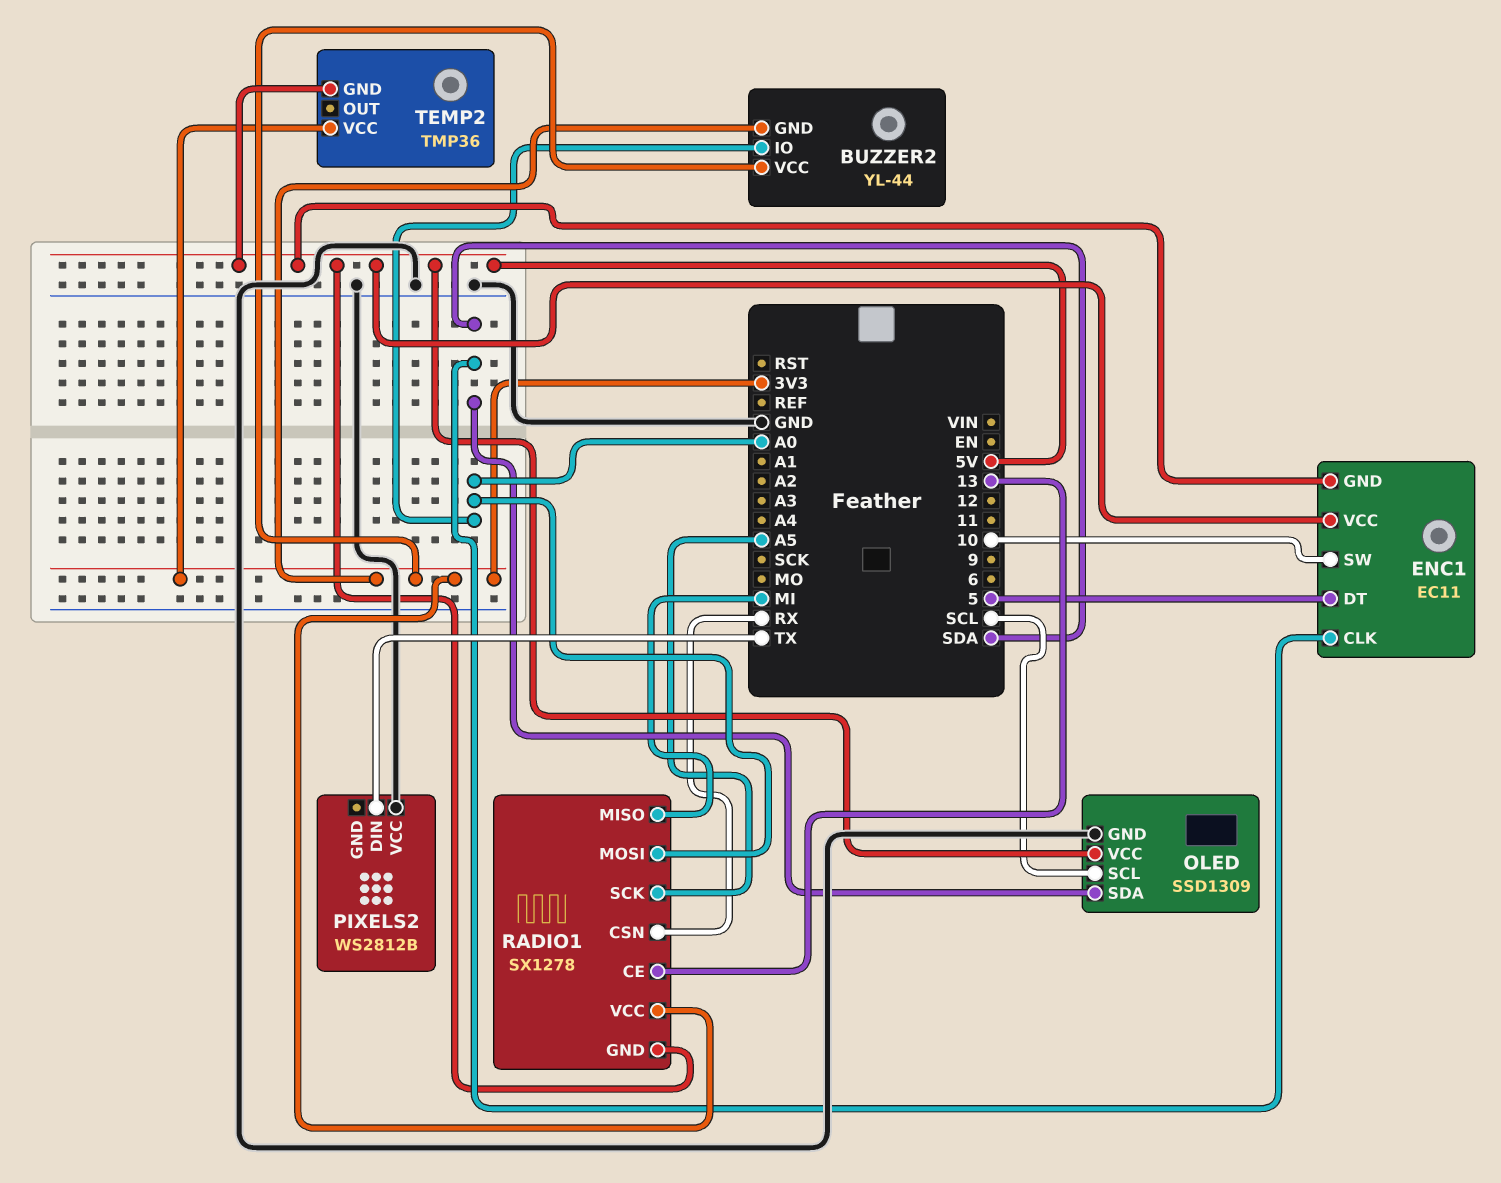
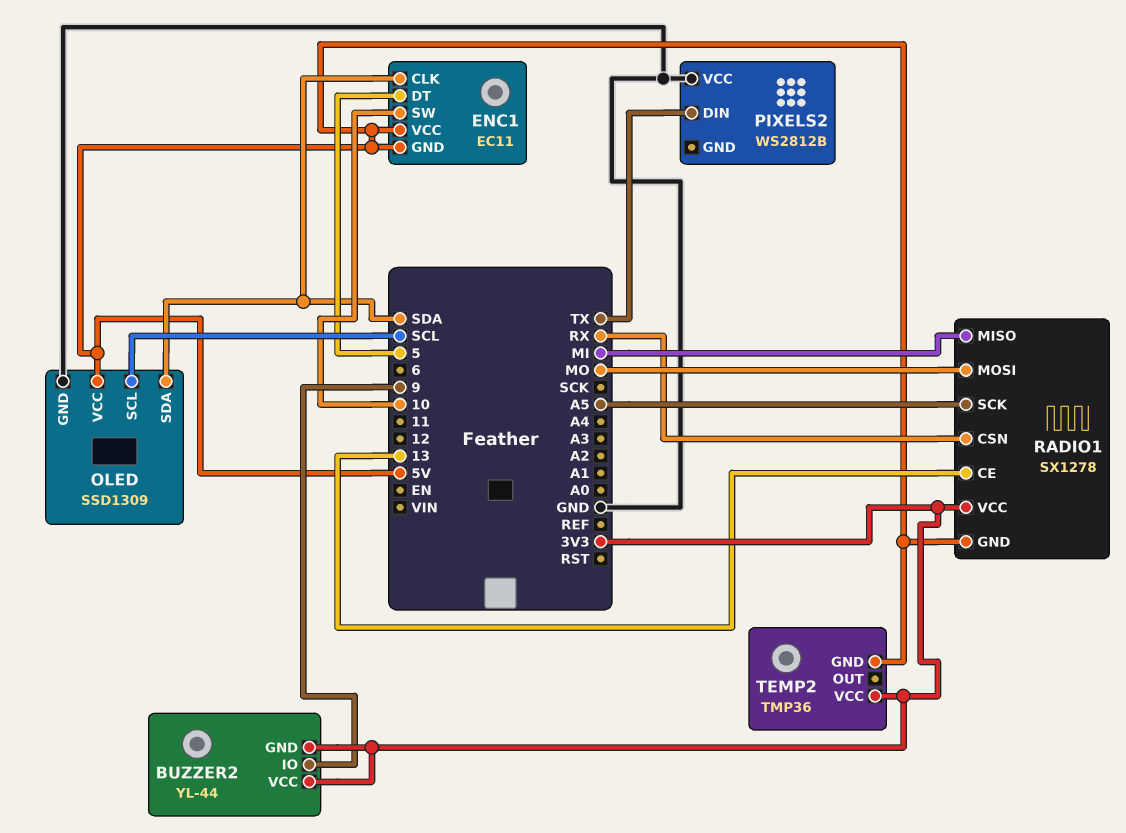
BUZZER2 pin IO: A0 -> 9
RADIO1 pin MOSI: A0 -> MO

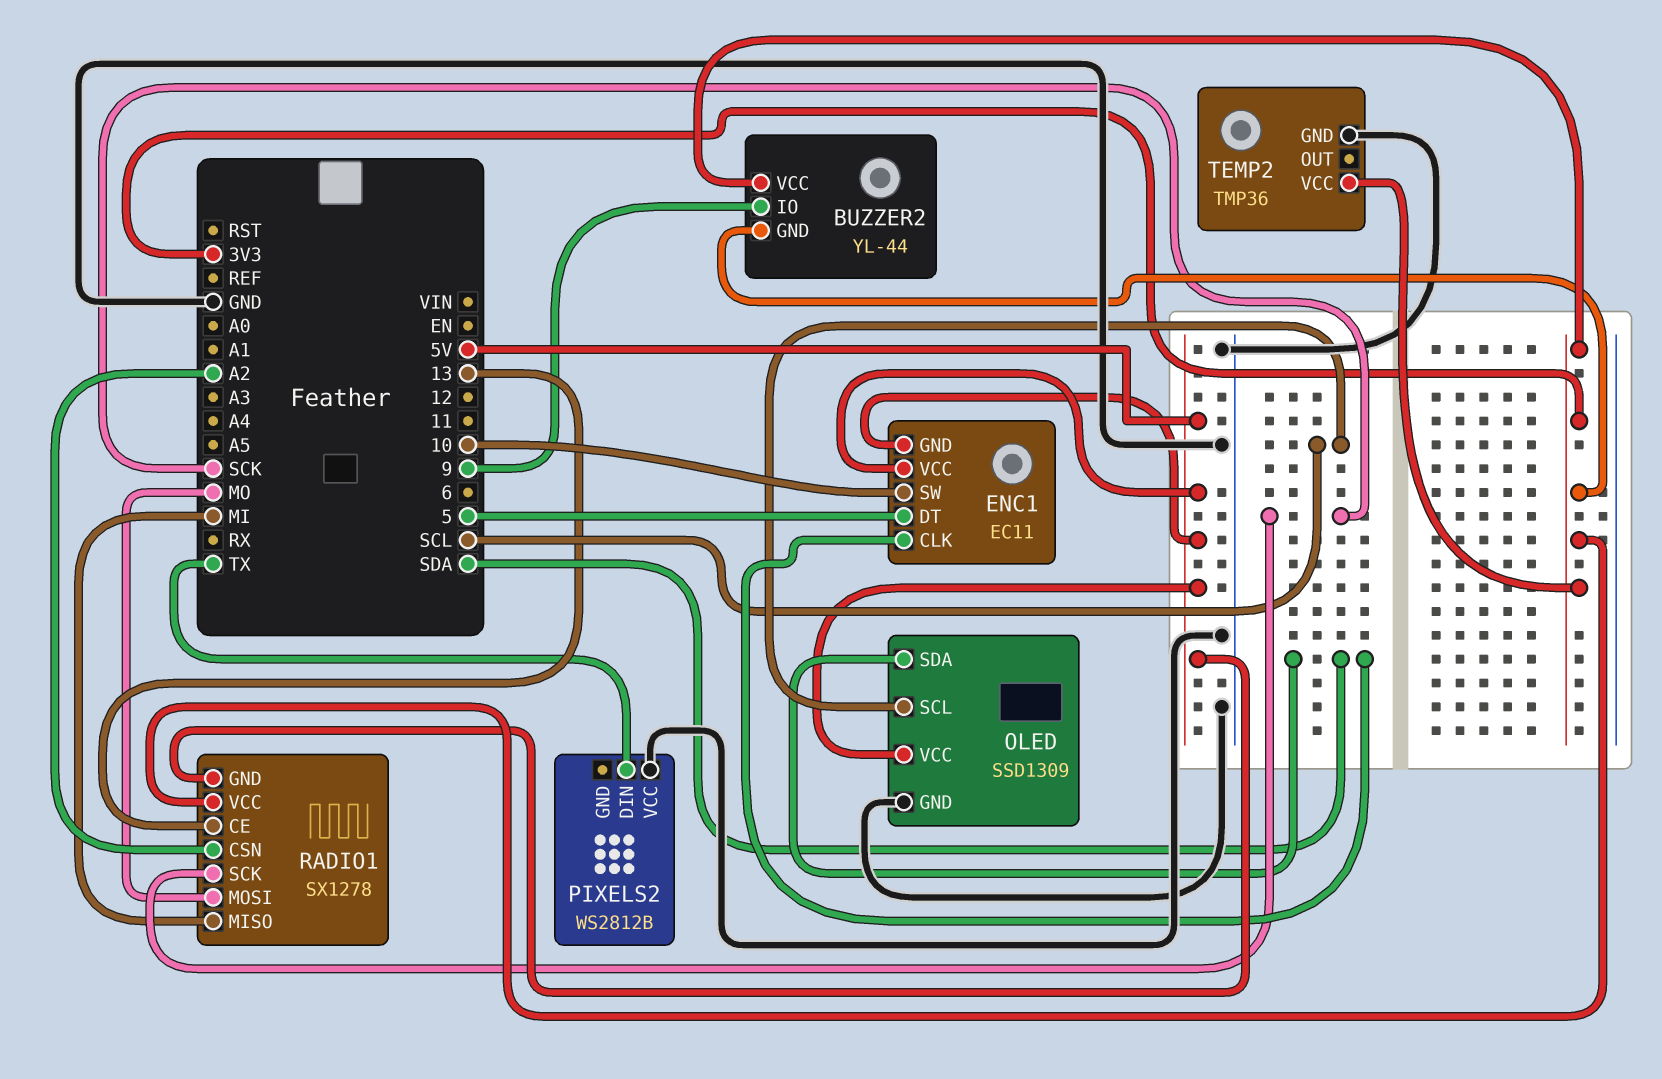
RADIO1 pin CSN: RX -> A2
RADIO1 pin SCK: A5 -> SCK
TEMP2 pin GND: 5V -> GND

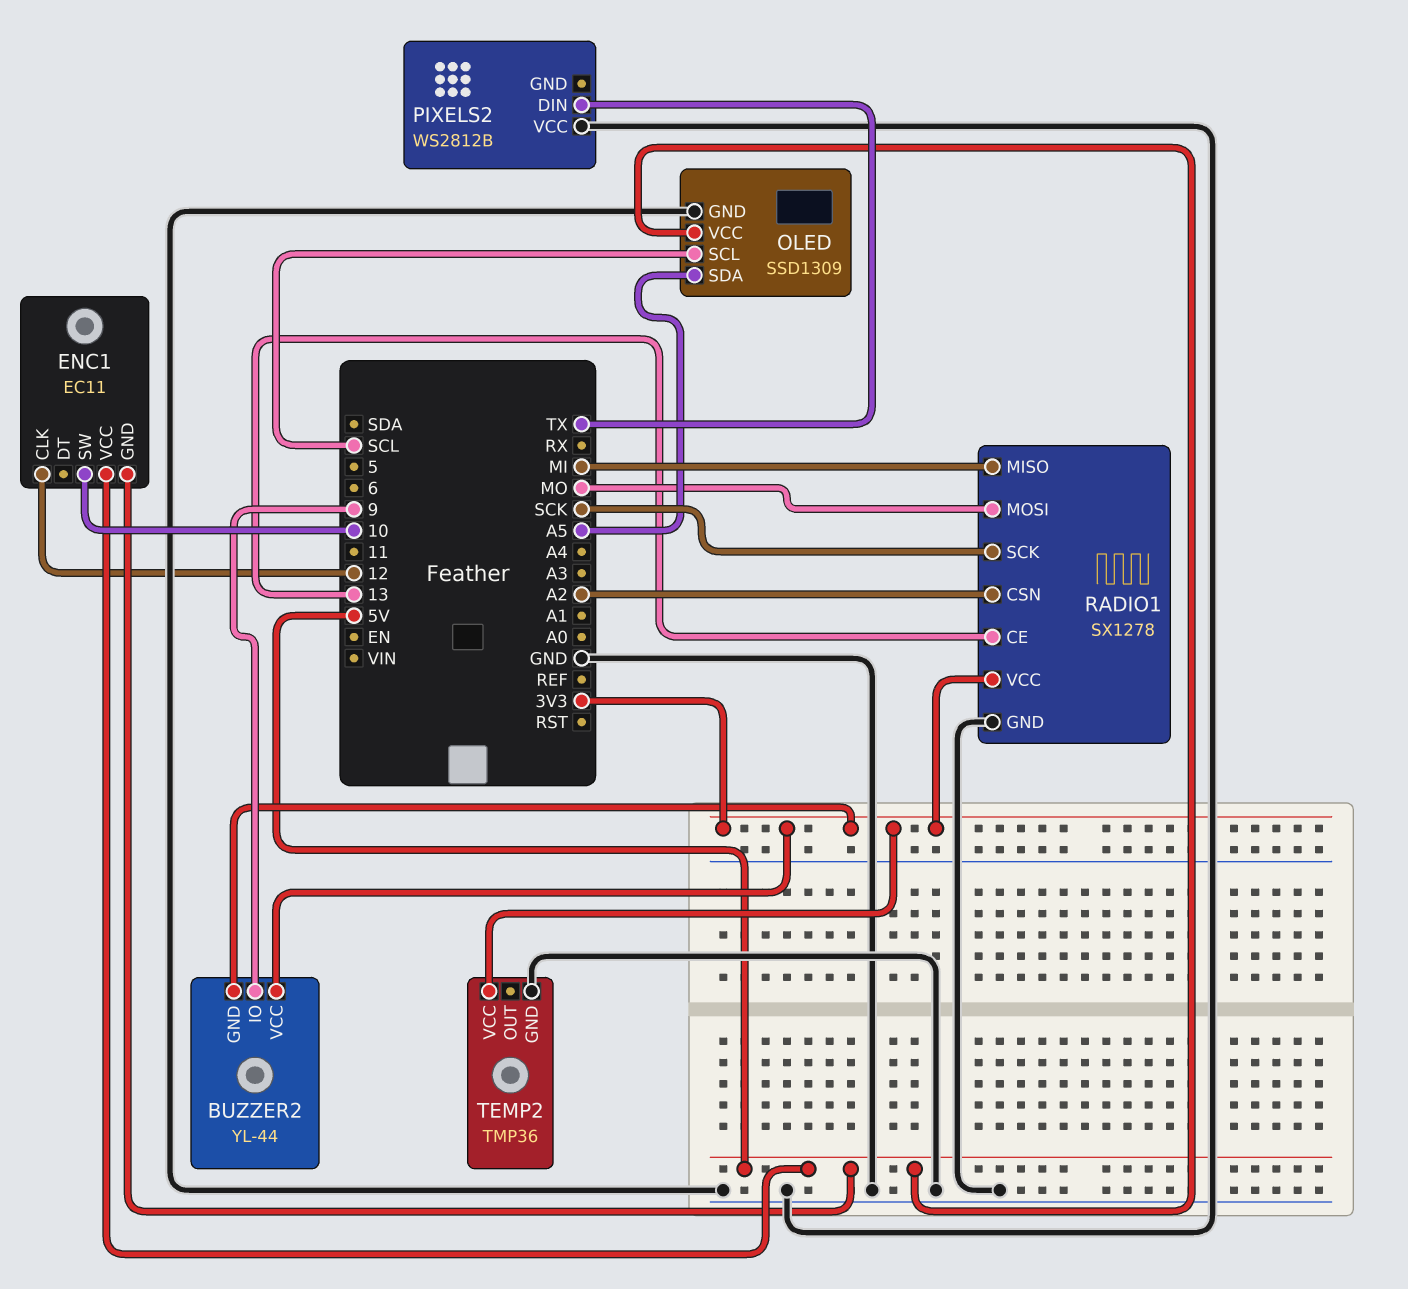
ENC1 pin CLK: SDA -> 12
ENC1 pin DT: 5 -> none
OLED pin SDA: SDA -> A5
RADIO1 pin GND: 5V -> GND

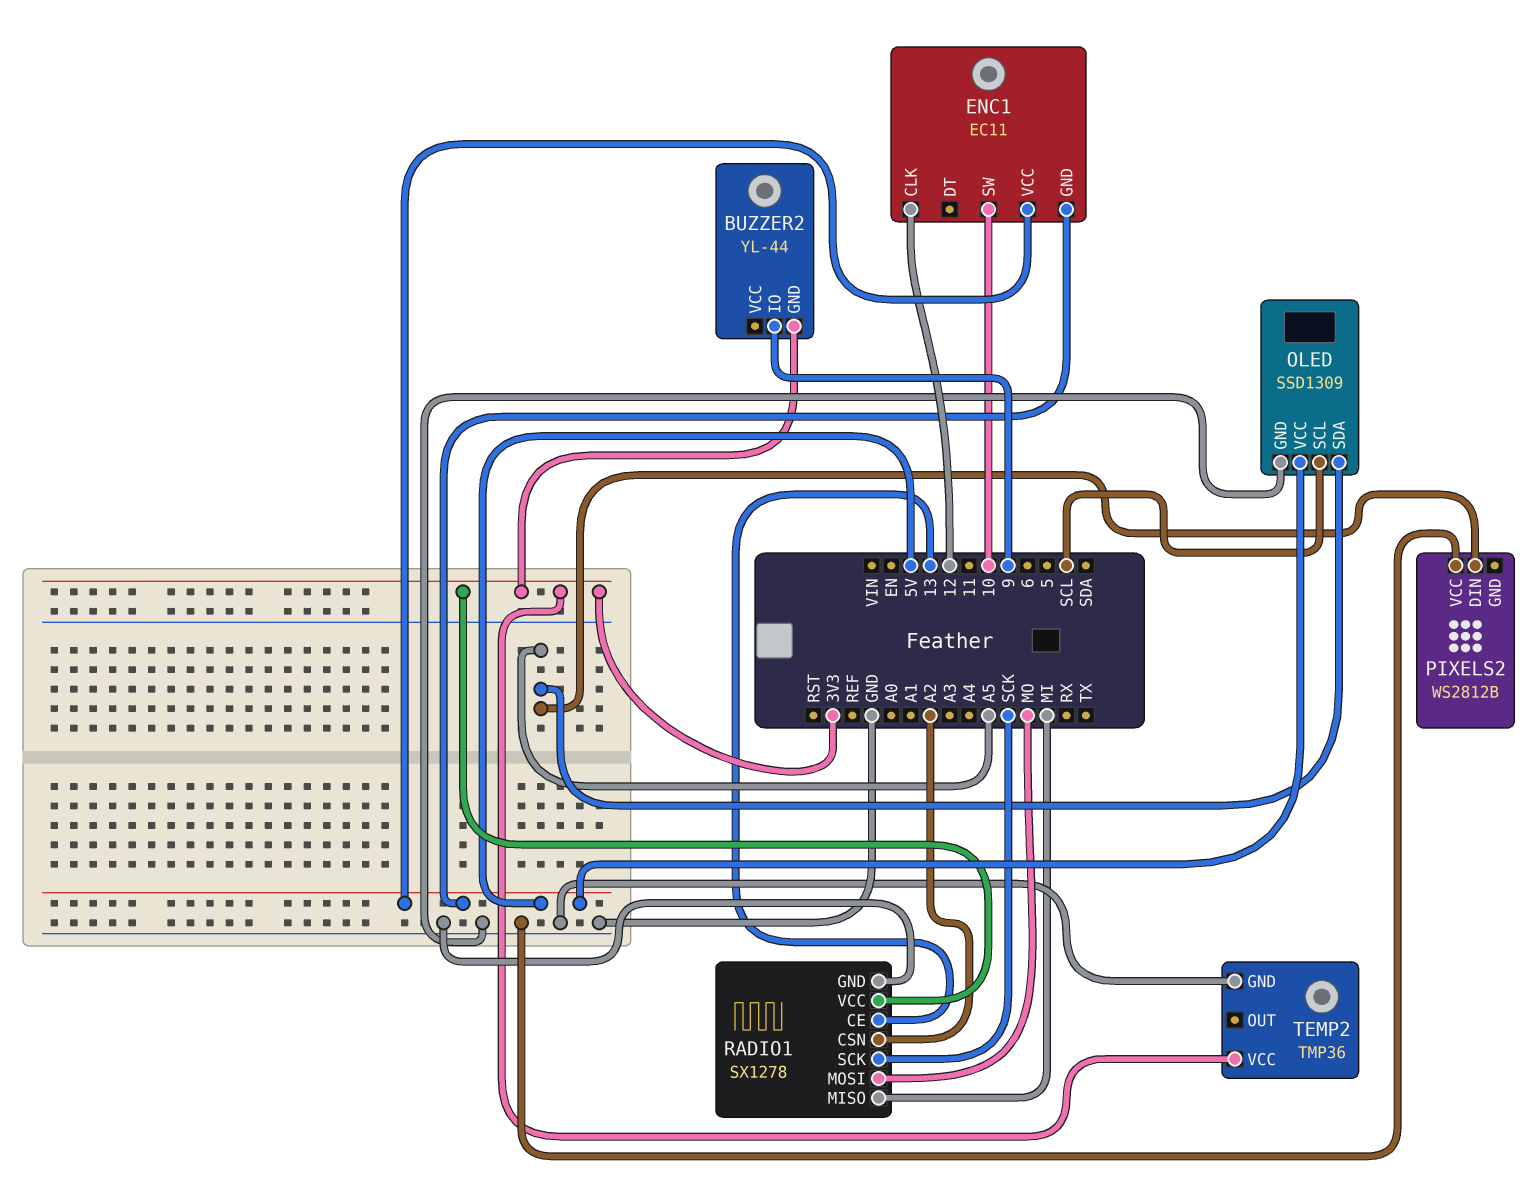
BUZZER2 pin VCC: 3V3 -> none
PIXELS2 pin DIN: TX -> A5

